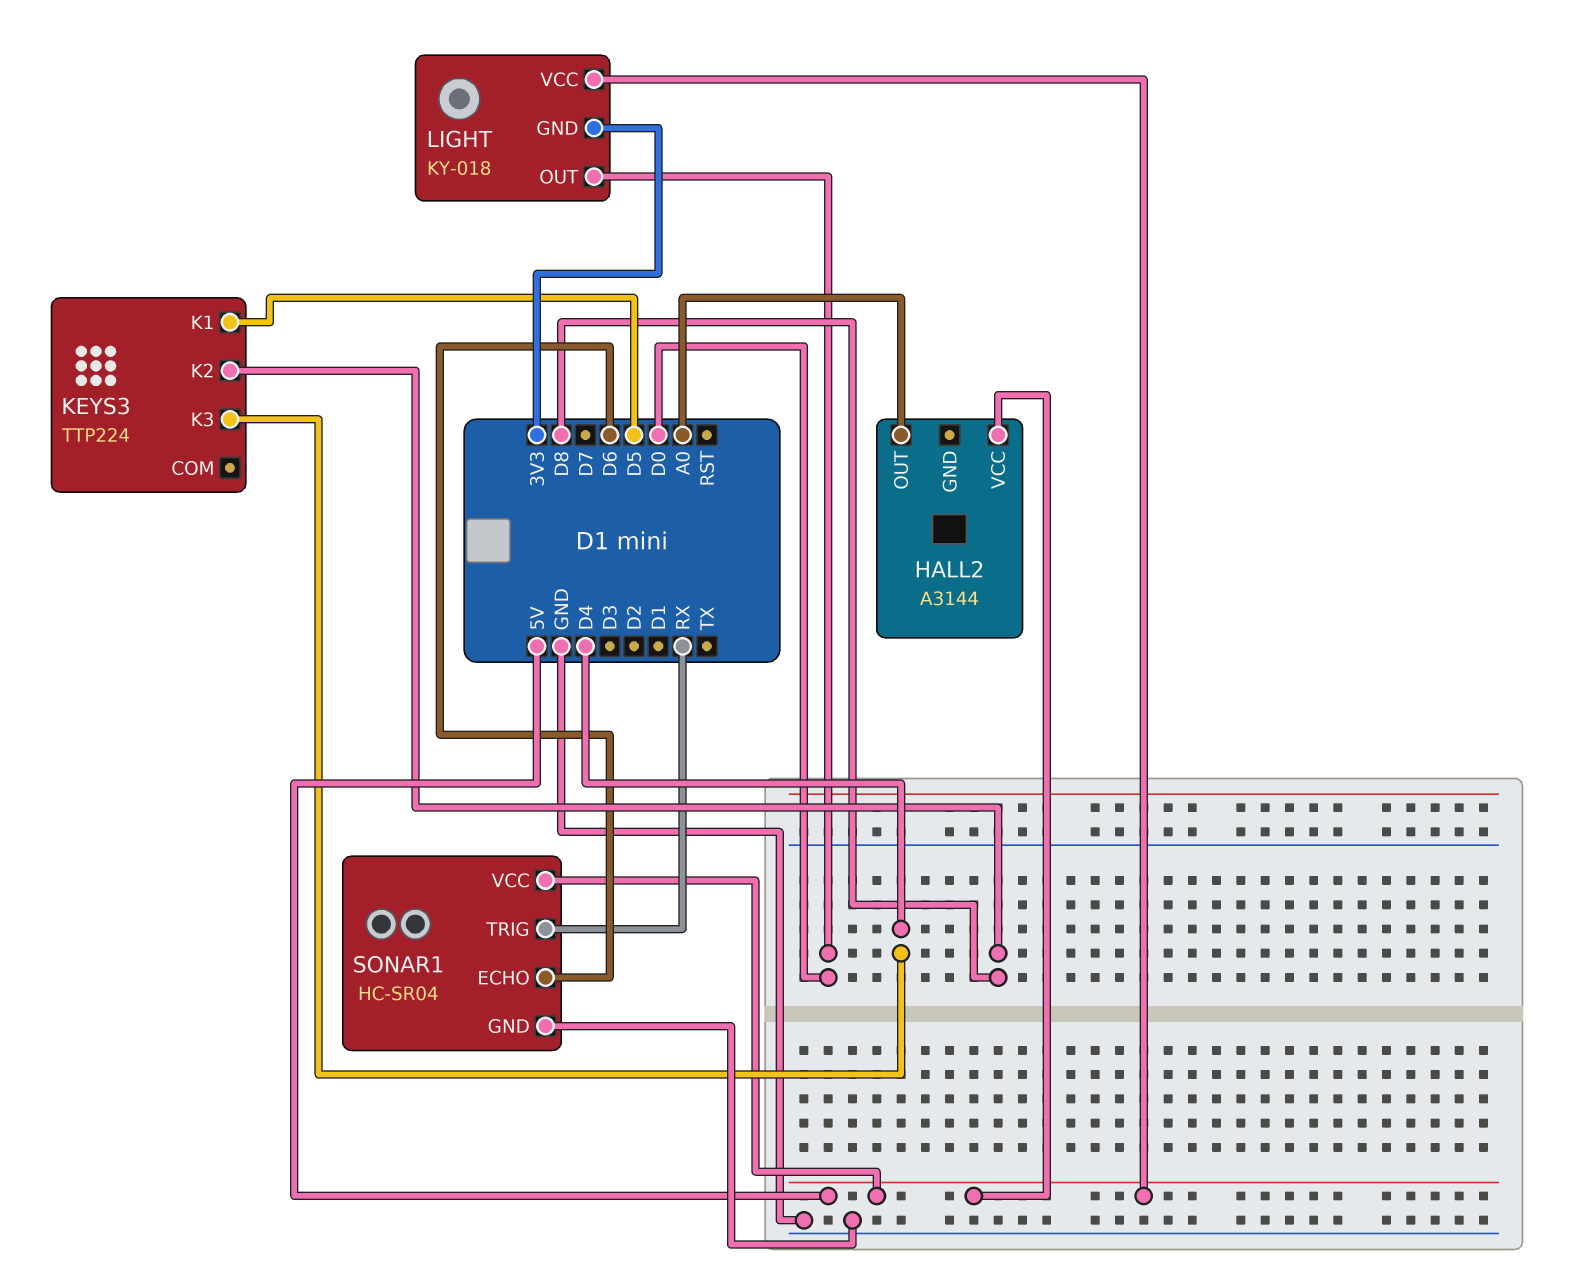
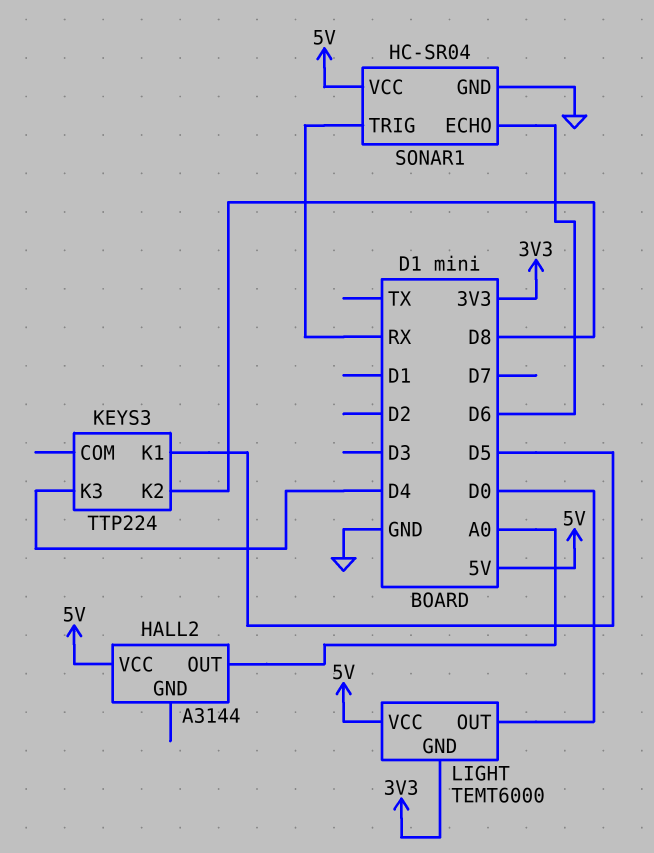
LIGHT: KY-018 -> TEMT6000

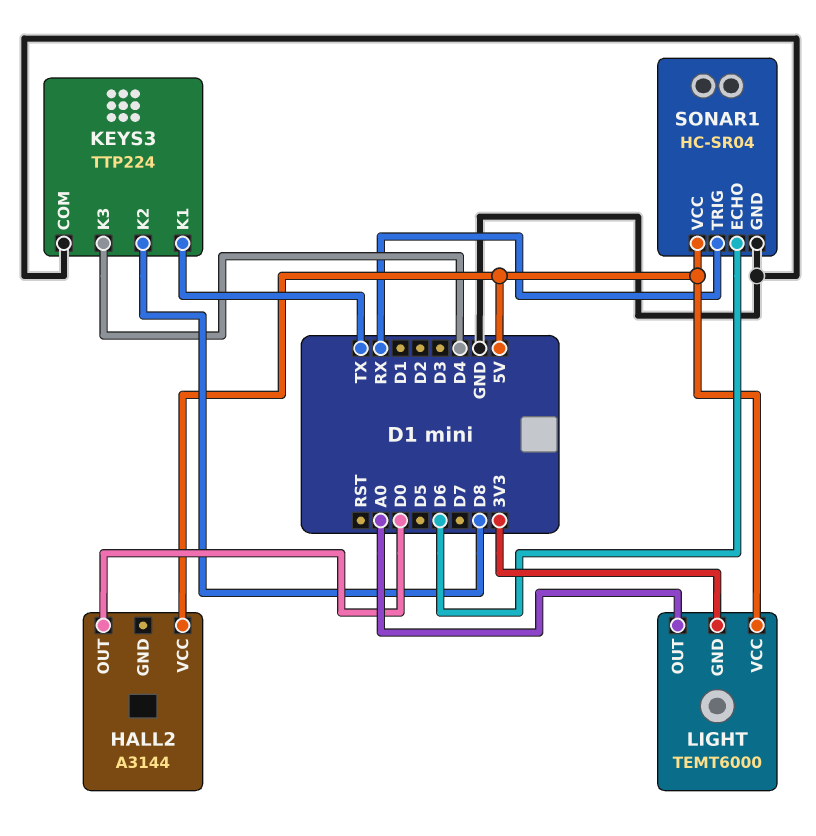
HALL2 pin OUT: A0 -> D0
KEYS3 pin COM: none -> GND
KEYS3 pin K1: D5 -> TX
LIGHT pin OUT: D0 -> A0

